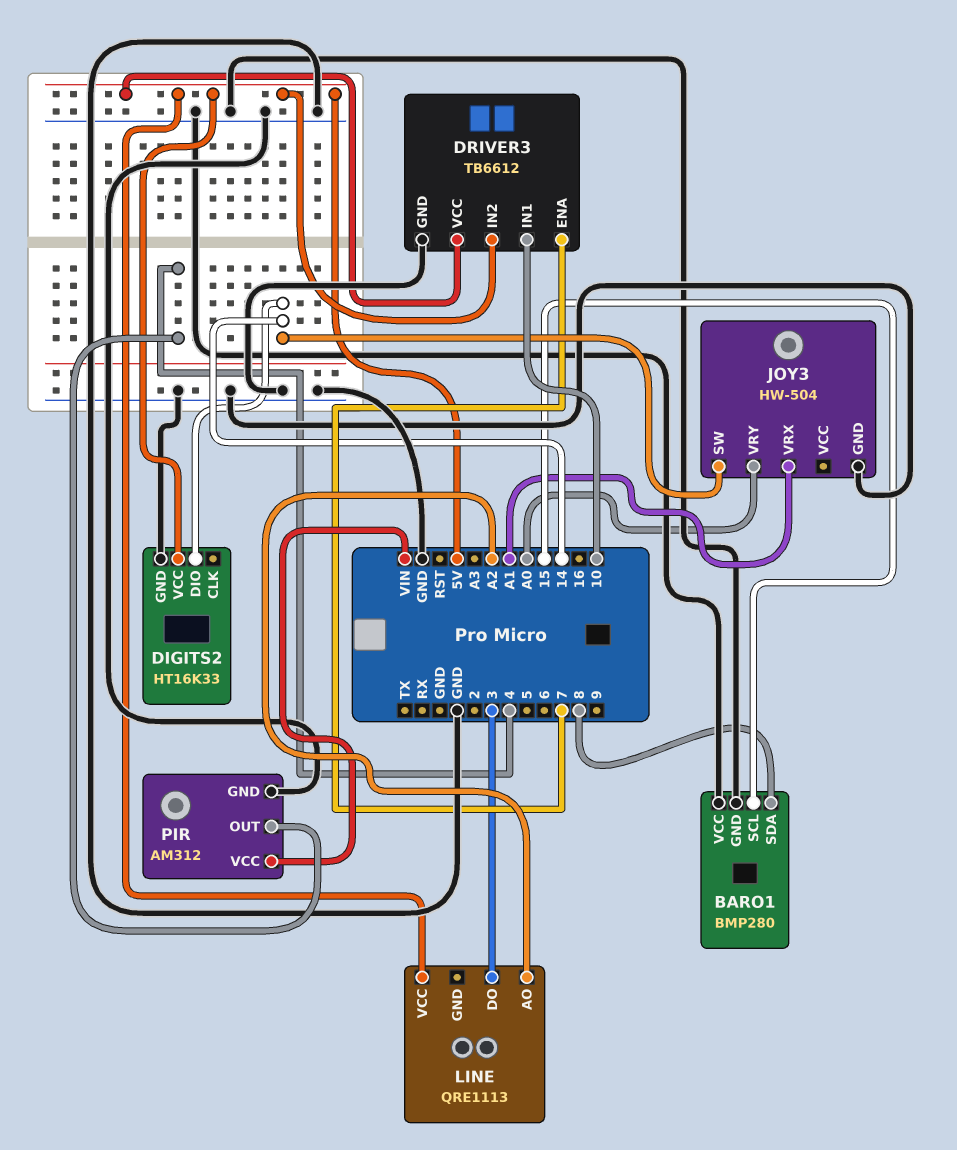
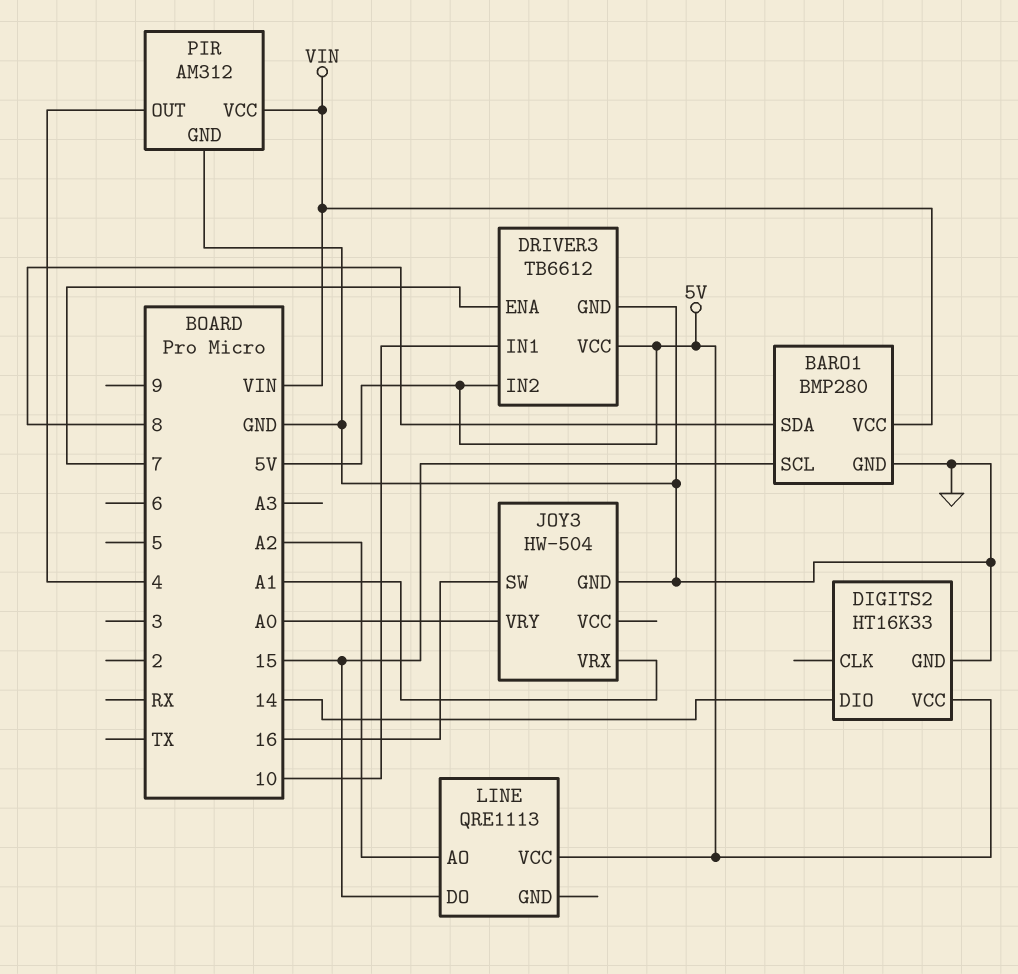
BARO1 pin VCC: GND -> VIN
JOY3 pin SW: 14 -> 16
LINE pin DO: 3 -> 15

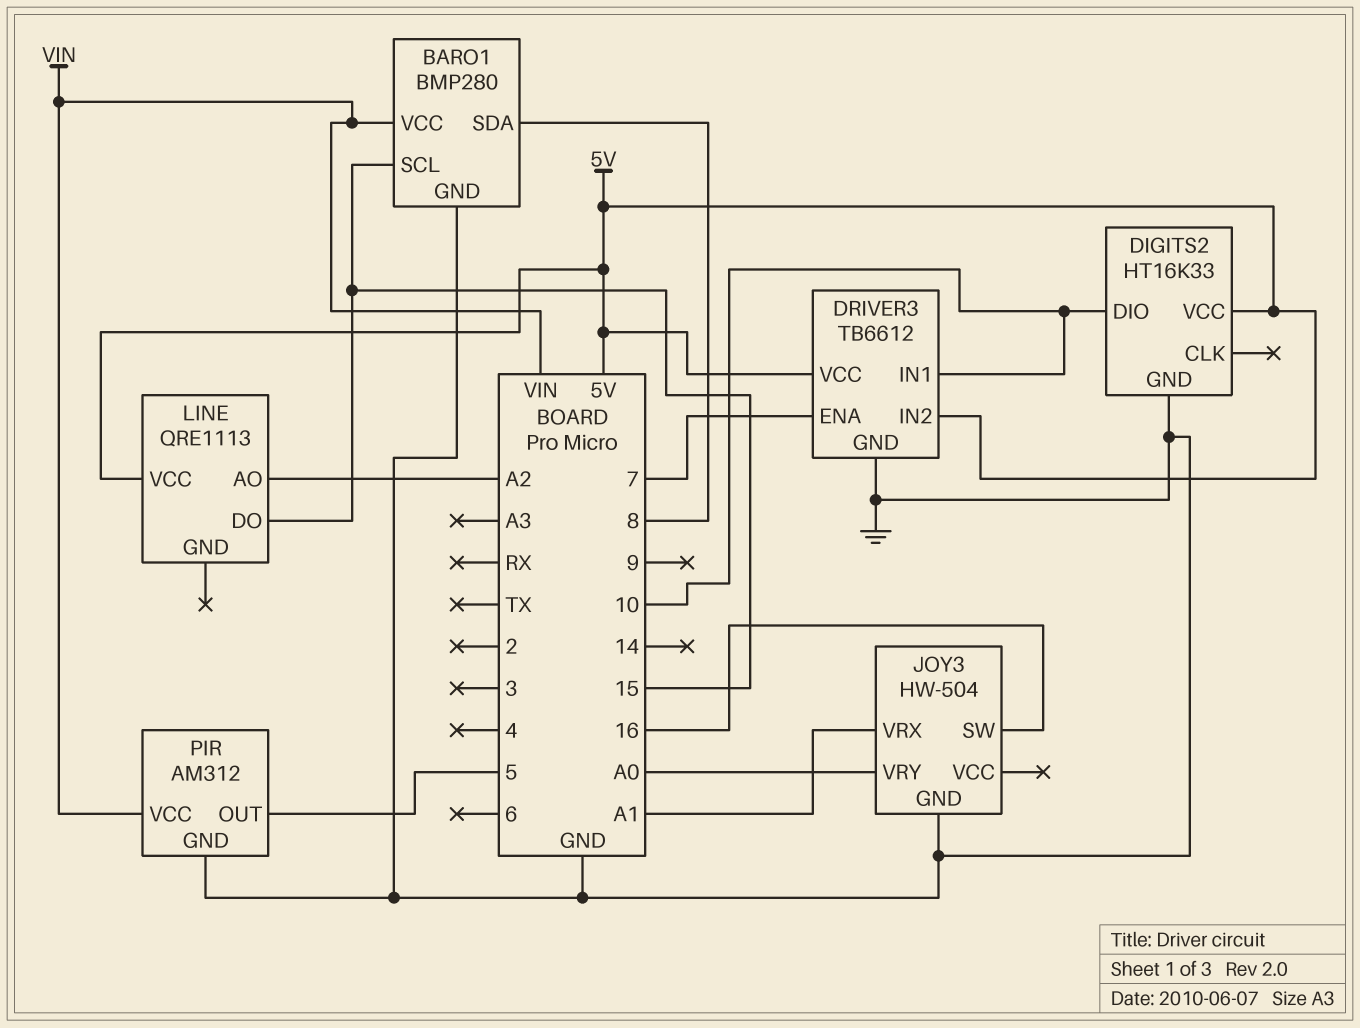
DIGITS2 pin DIO: 14 -> 10
PIR pin OUT: 4 -> 5

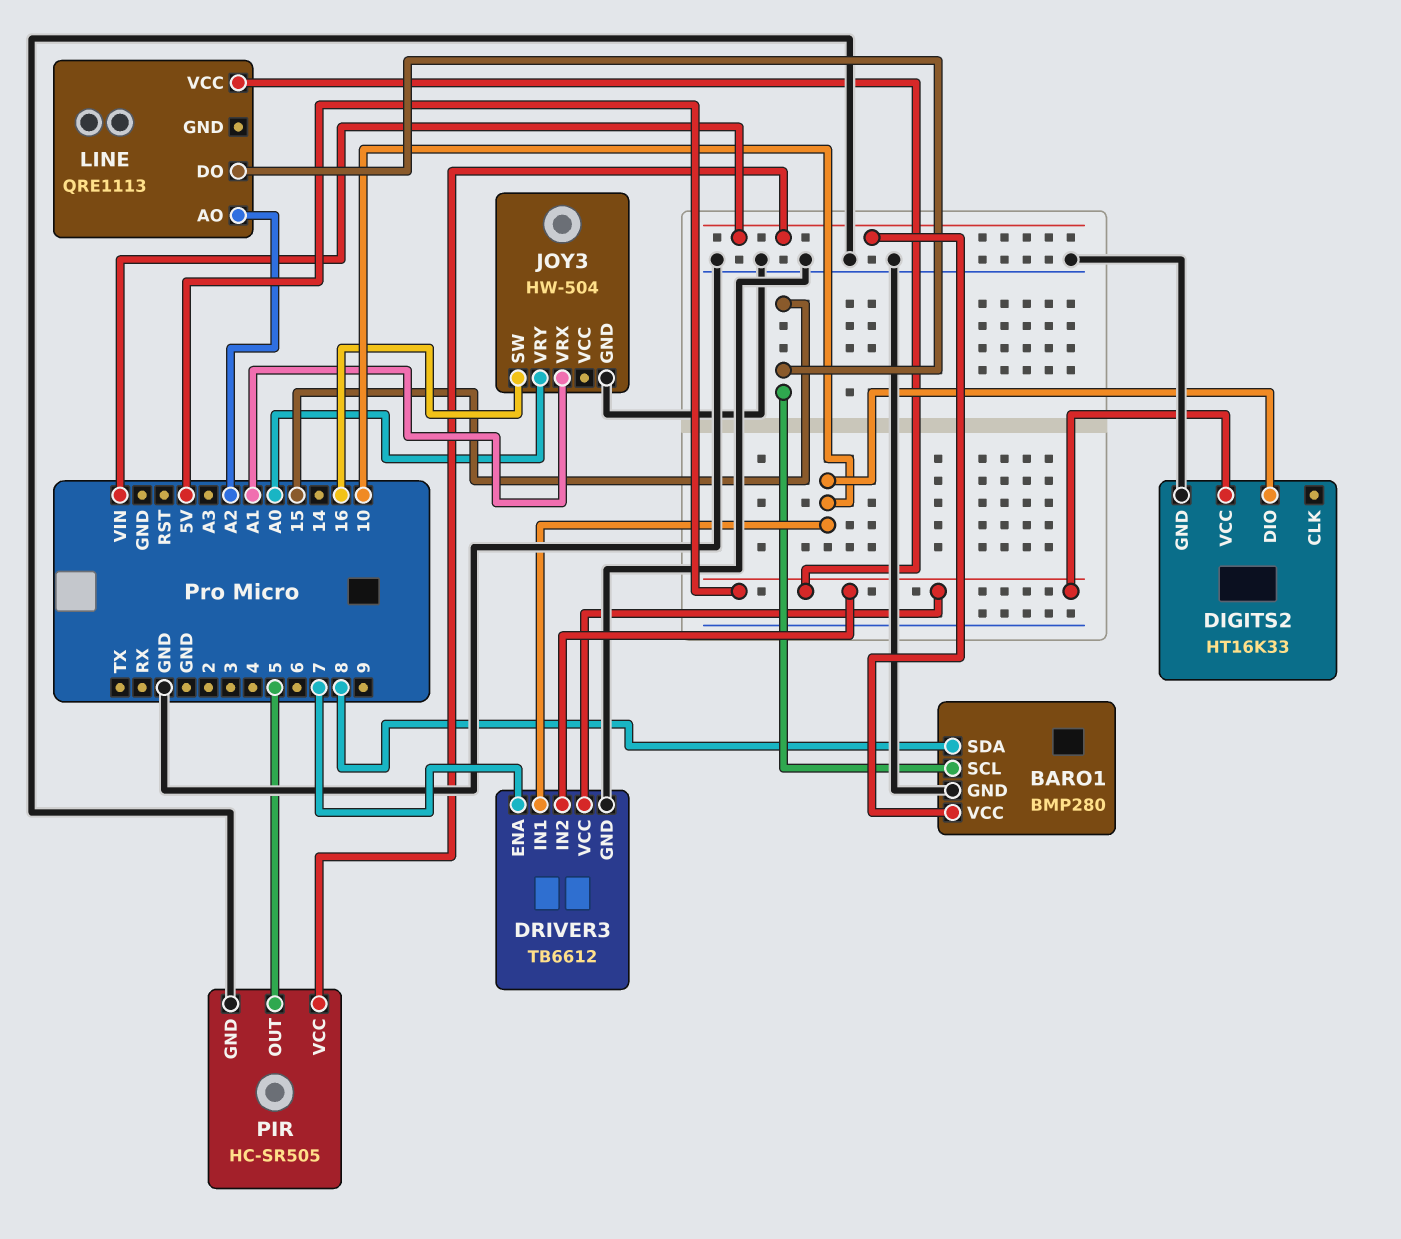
PIR: AM312 -> HC-SR505

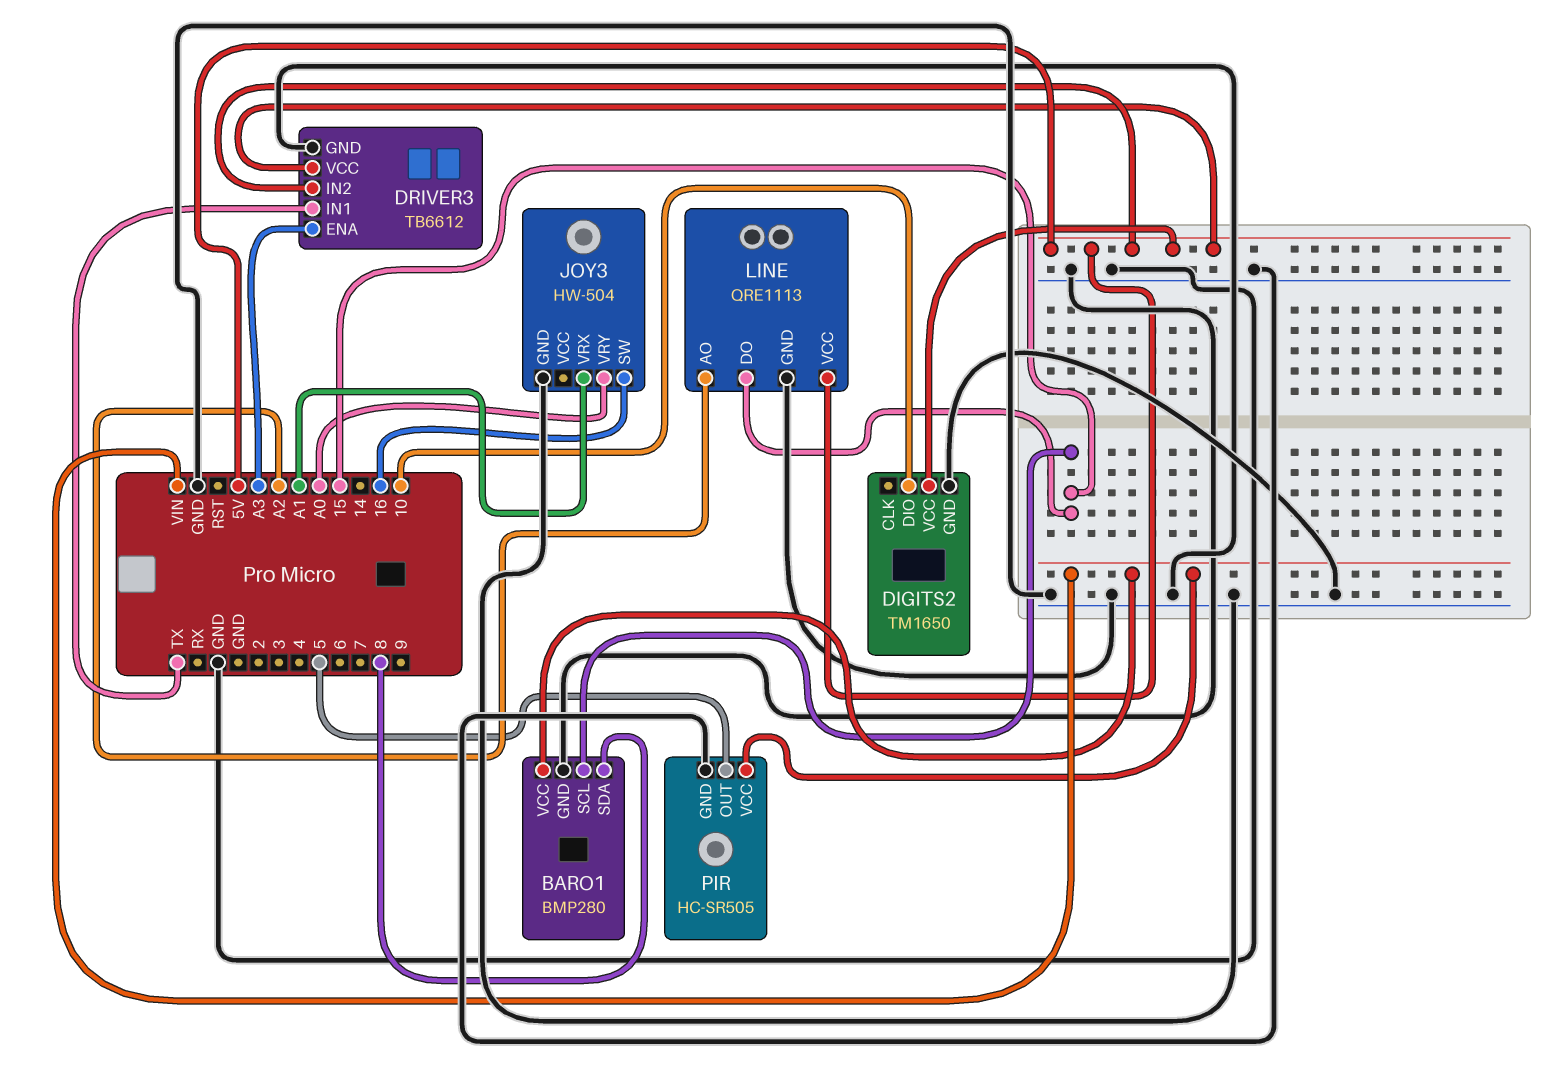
DIGITS2: HT16K33 -> TM1650
DRIVER3 pin ENA: 7 -> A3
DRIVER3 pin IN1: 10 -> TX
LINE pin GND: none -> GND

